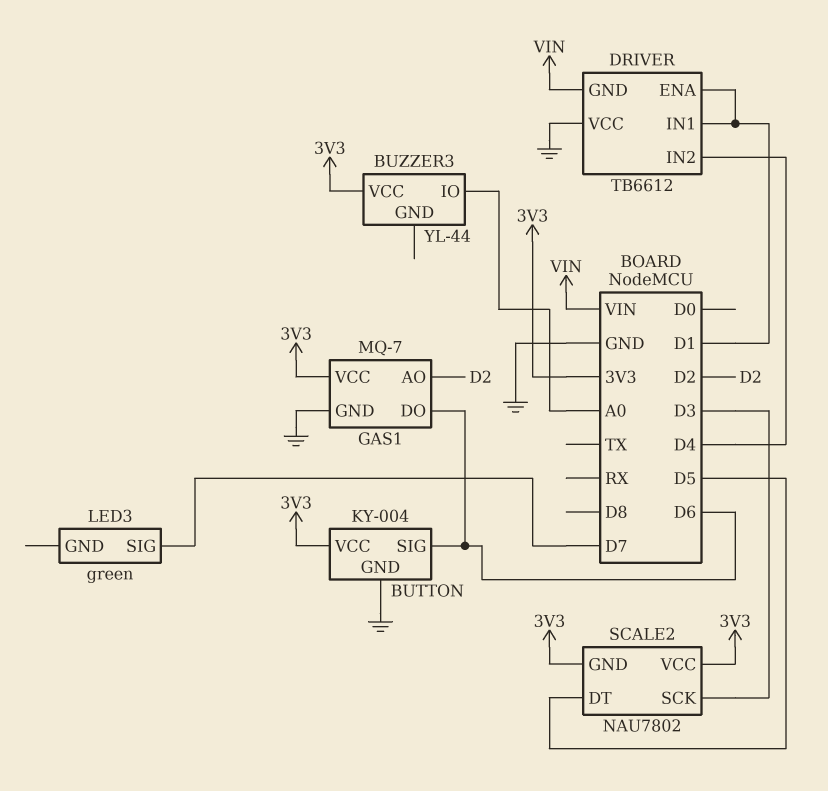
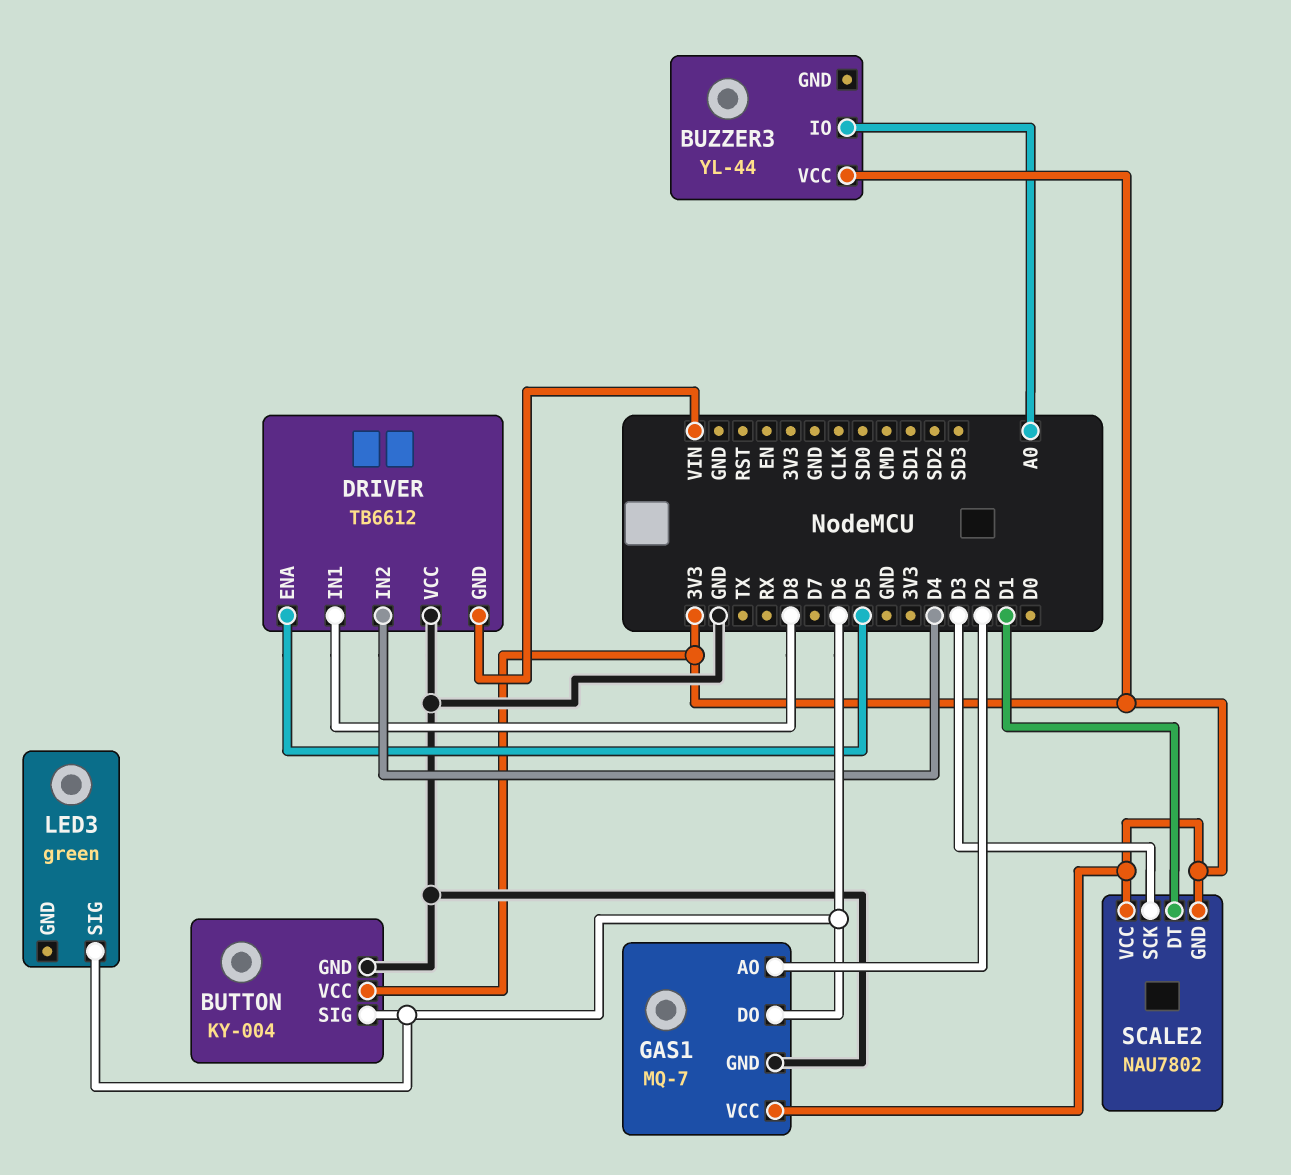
DRIVER pin ENA: D1 -> D5
DRIVER pin IN1: D1 -> D8
LED3 pin SIG: D7 -> D6
SCALE2 pin DT: D5 -> D1

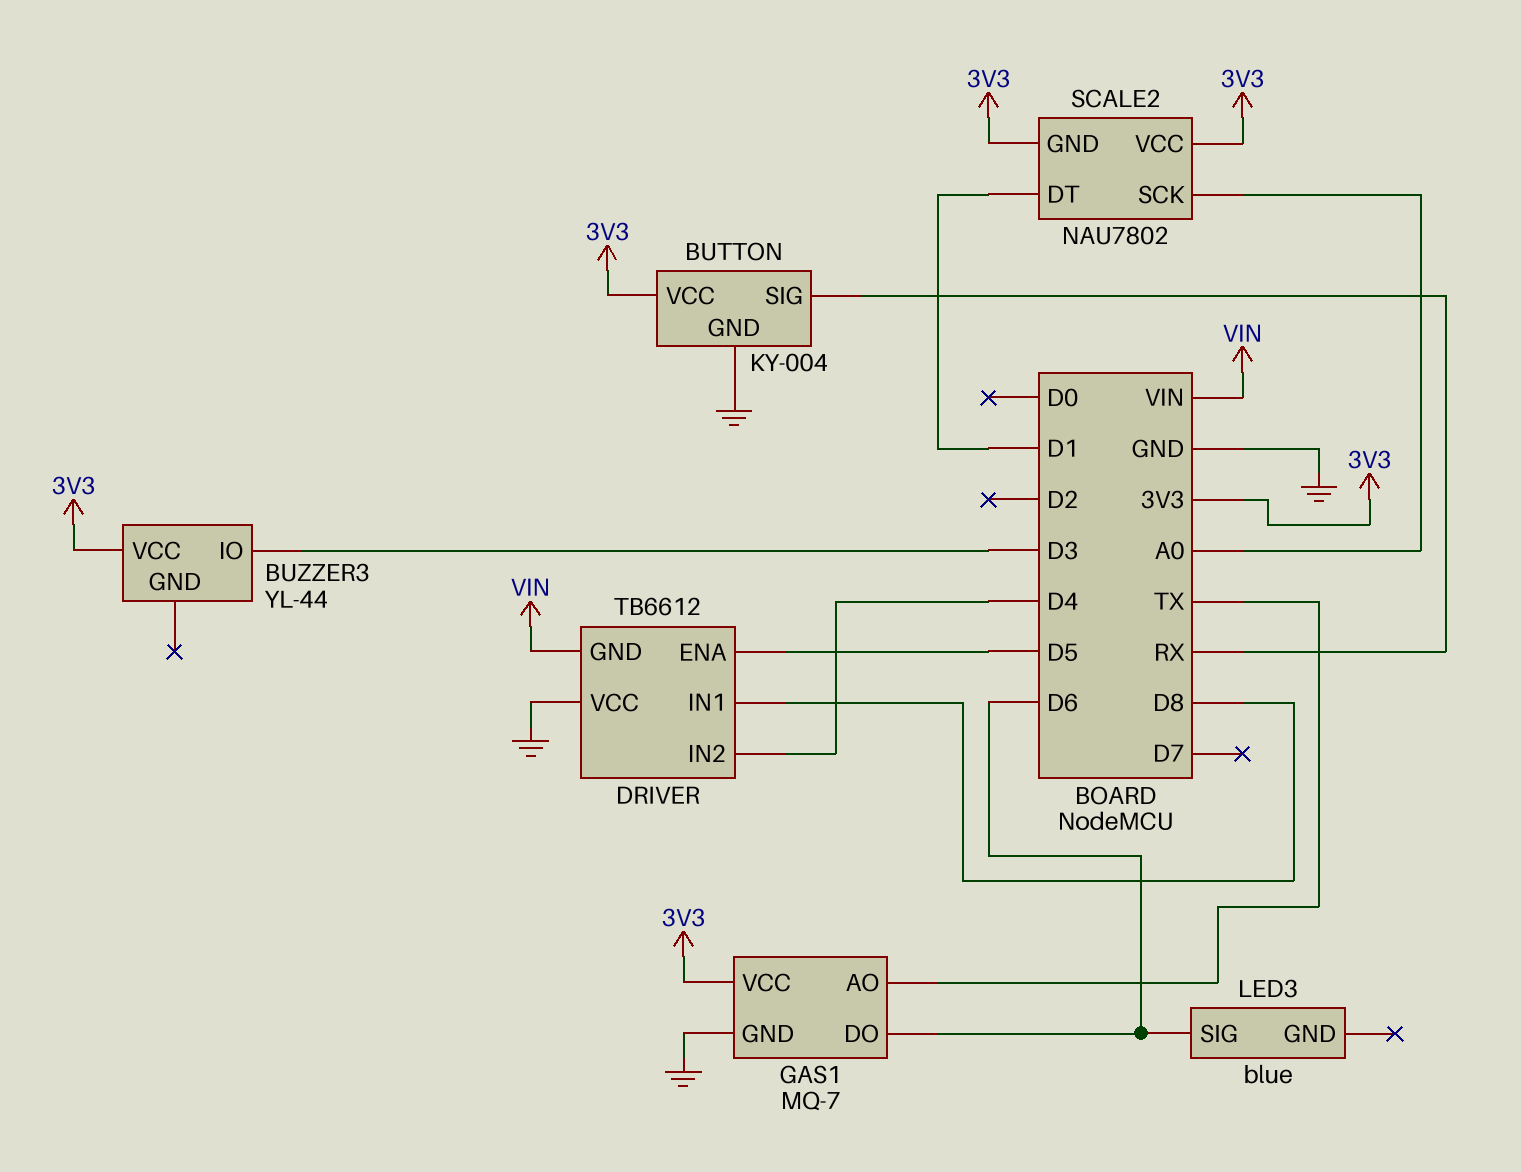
BUTTON pin SIG: D6 -> RX
BUZZER3 pin IO: A0 -> D3
GAS1 pin AO: D2 -> TX
LED3: green -> blue
SCALE2 pin SCK: D3 -> A0

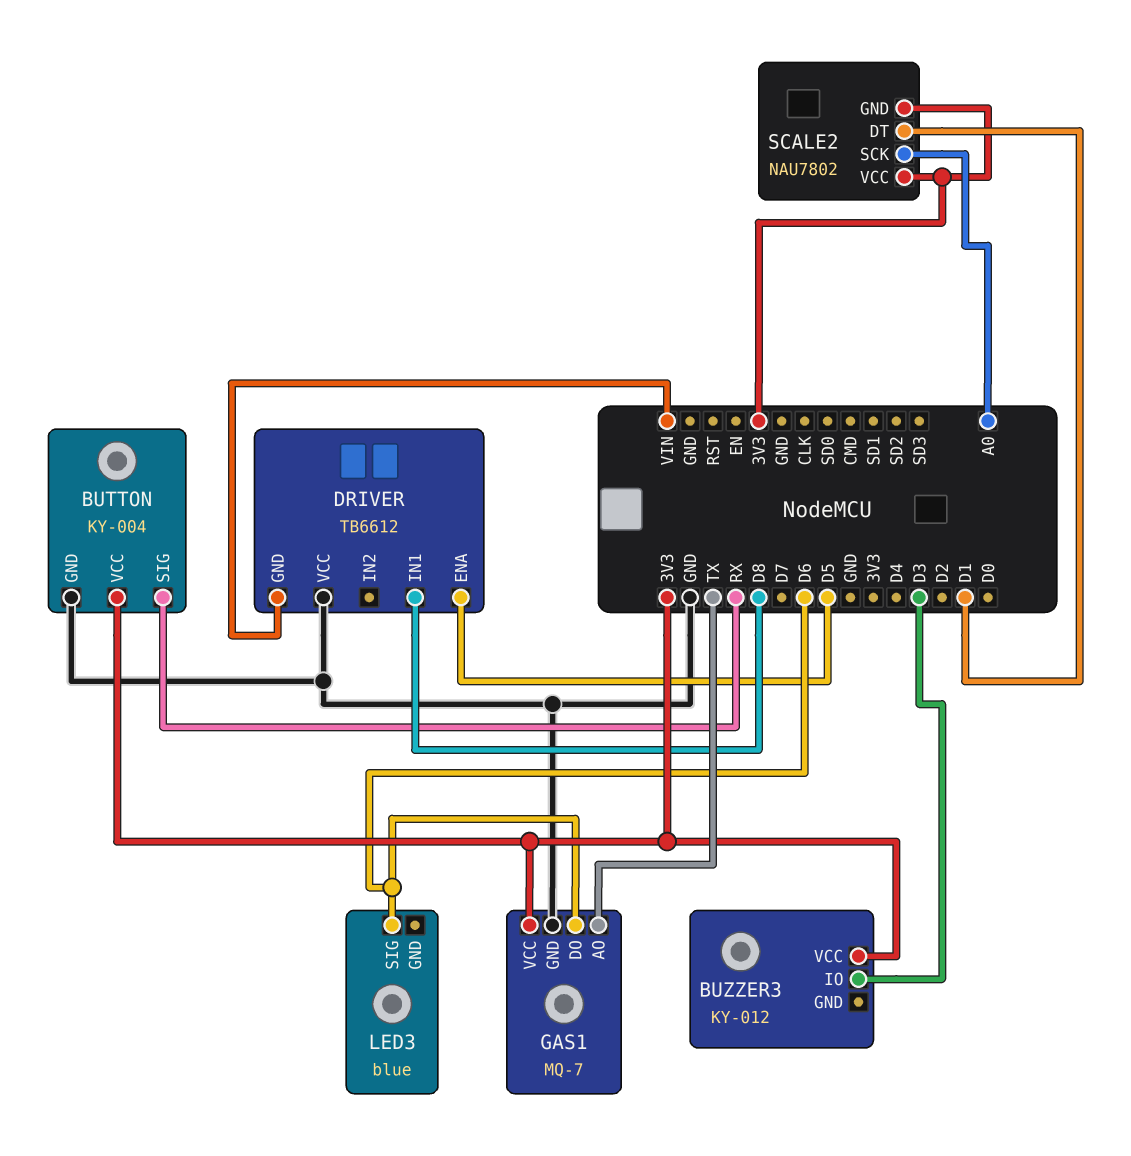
BUZZER3: YL-44 -> KY-012
DRIVER pin IN2: D4 -> none

